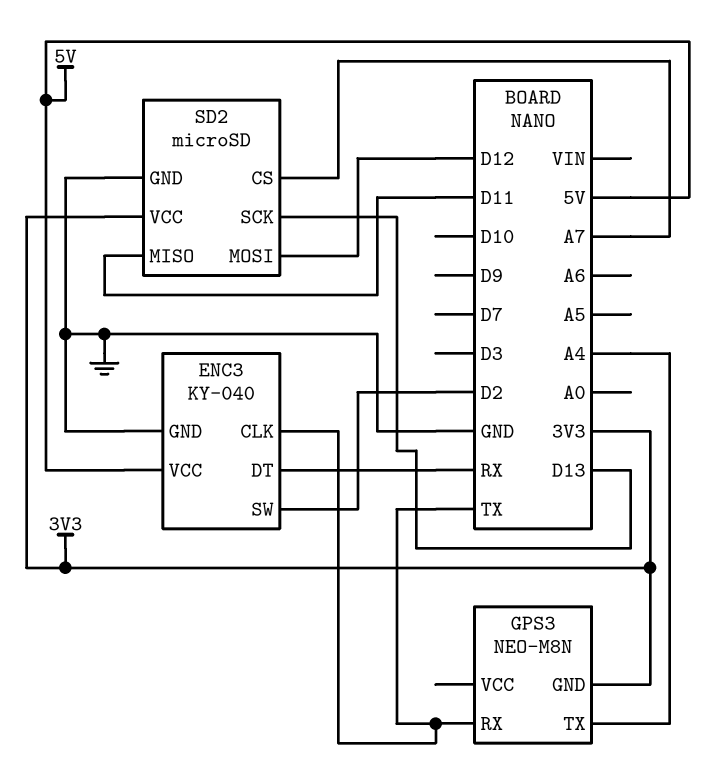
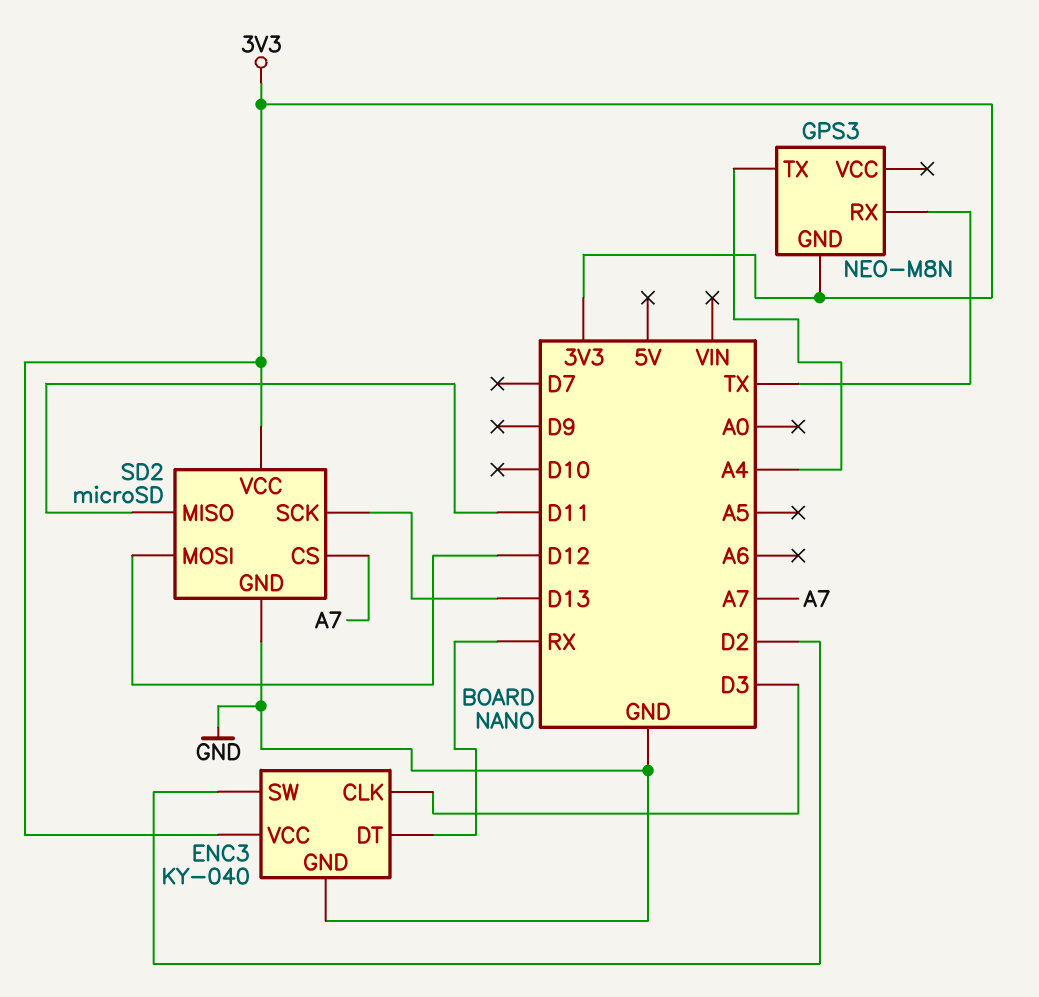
ENC3 pin CLK: TX -> D3
ENC3 pin VCC: 5V -> 3V3

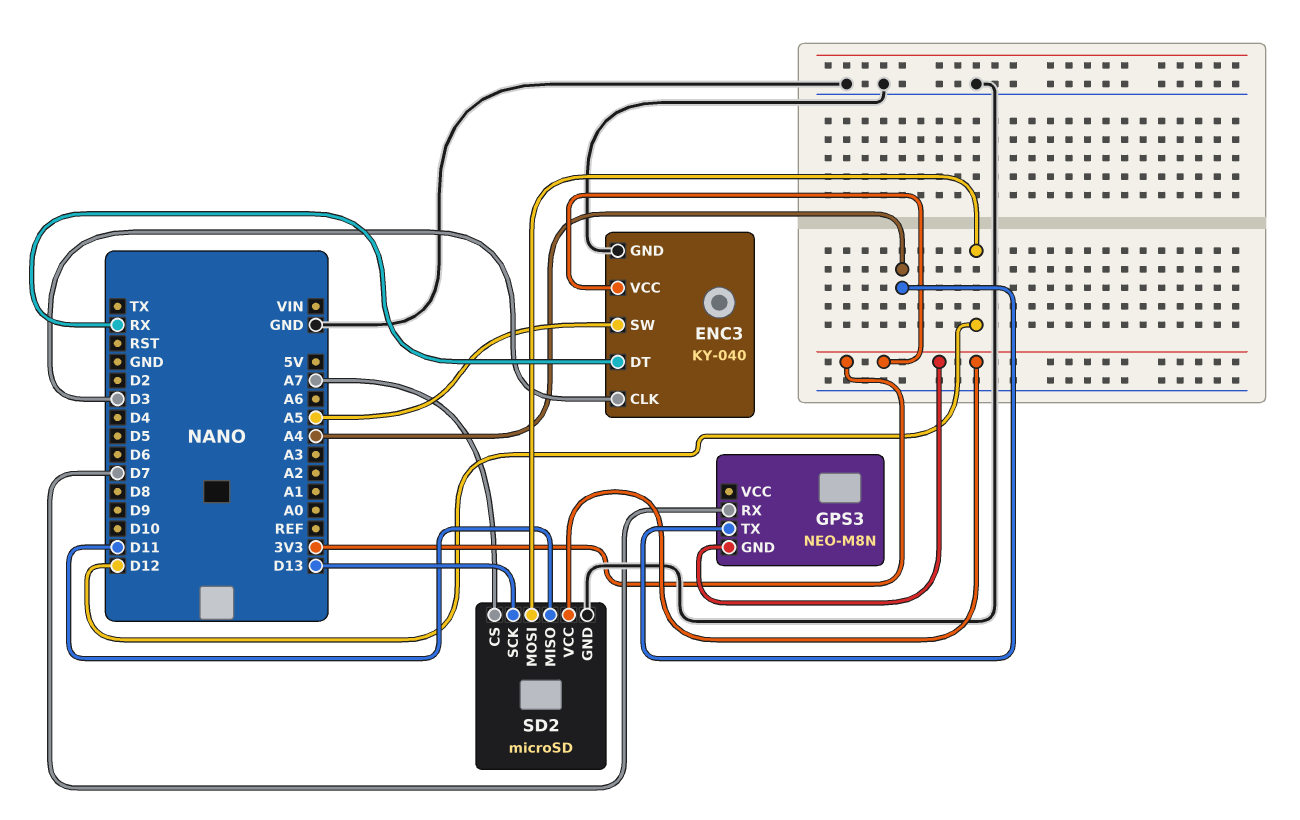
ENC3 pin SW: D2 -> A5
GPS3 pin RX: TX -> D7

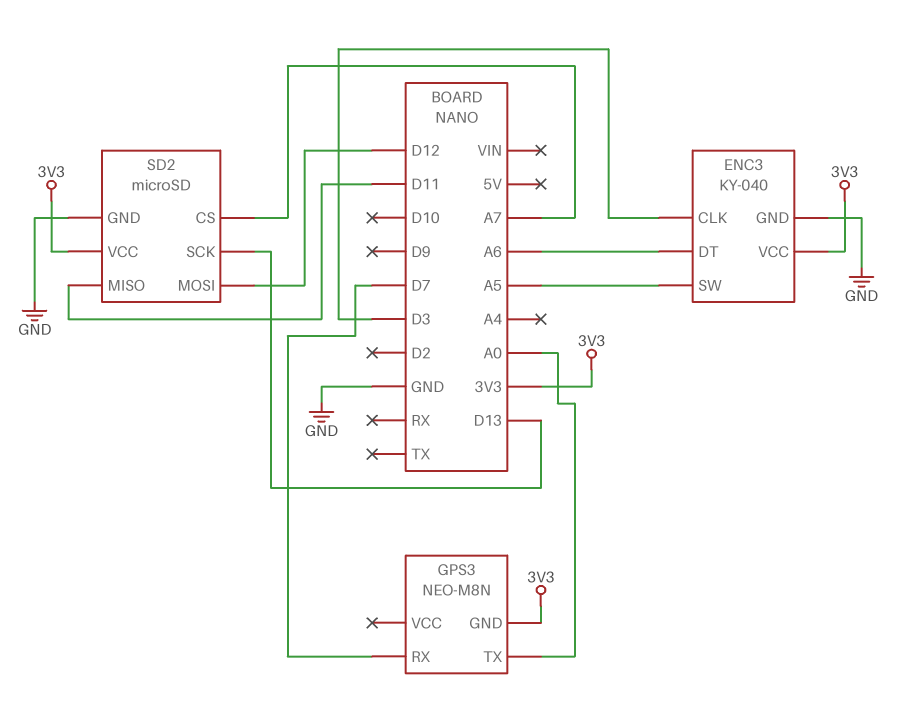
ENC3 pin DT: RX -> A6
GPS3 pin TX: A4 -> A0

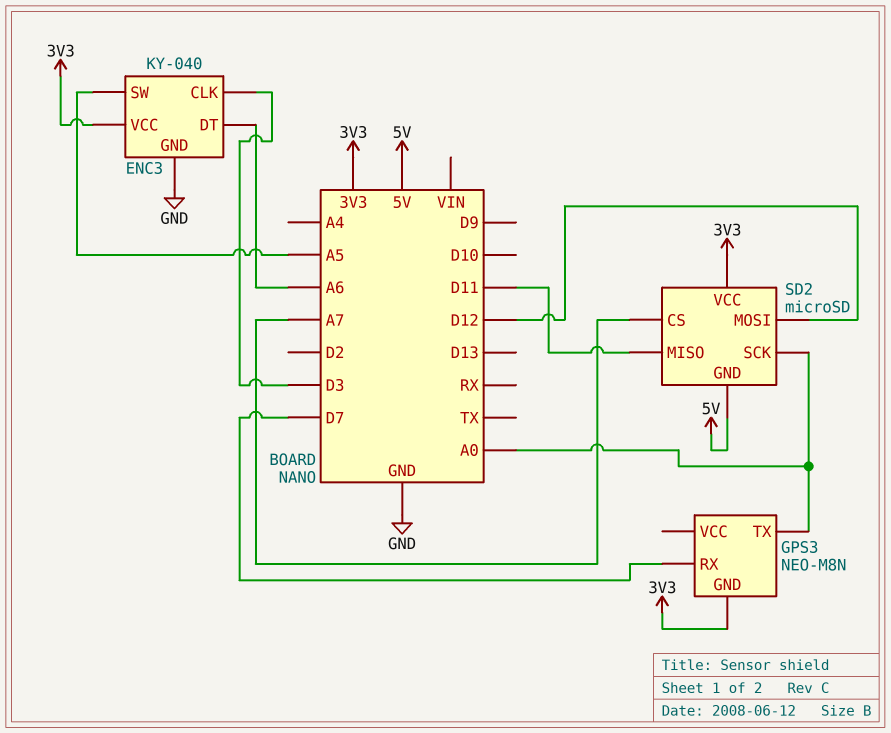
SD2 pin GND: GND -> 5V
SD2 pin SCK: D13 -> A0

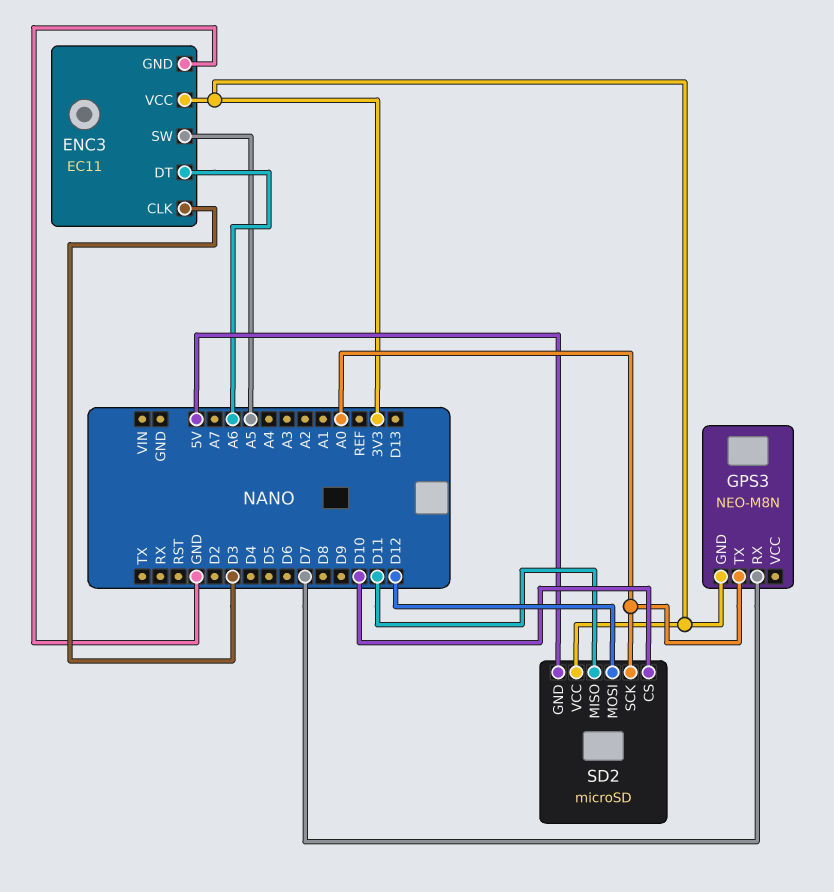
ENC3: KY-040 -> EC11
SD2 pin CS: A7 -> D10

